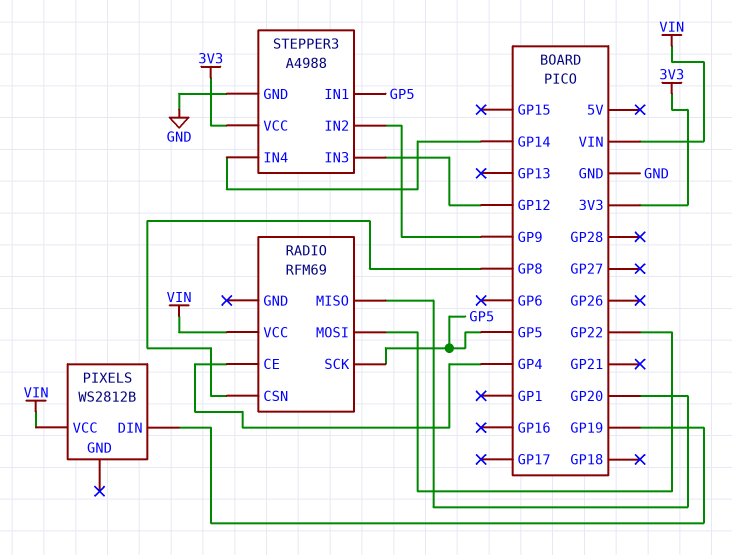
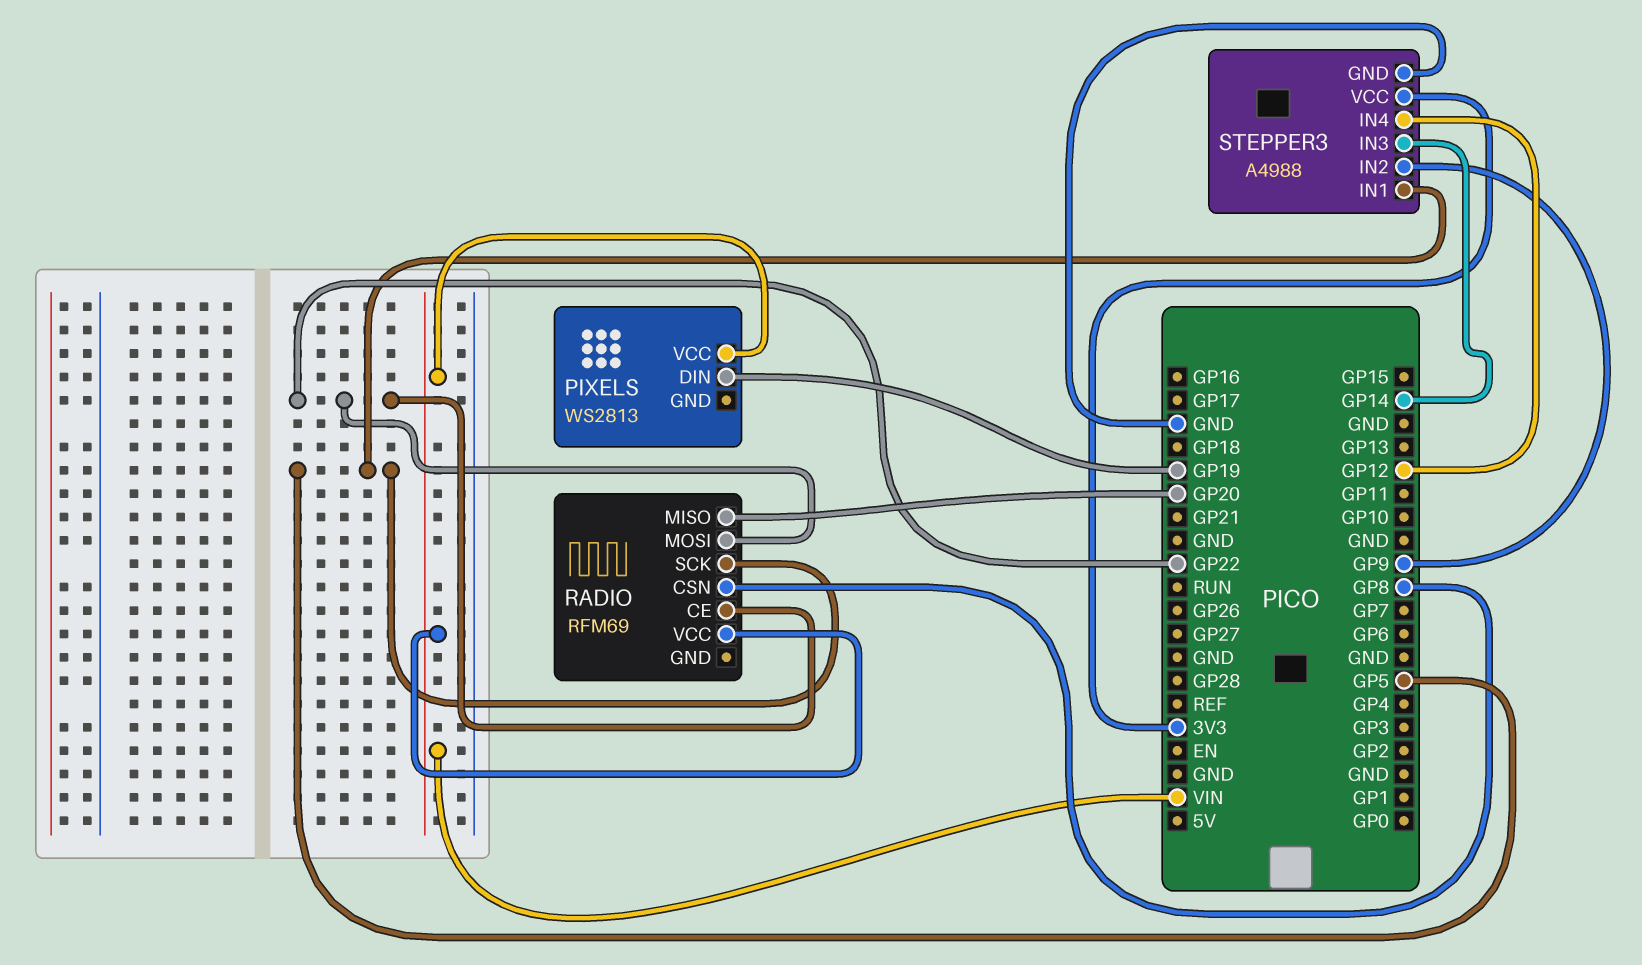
PIXELS: WS2812B -> WS2813
RADIO pin CE: GP4 -> GP22
STEPPER3 pin IN3: GP12 -> GP14
STEPPER3 pin IN4: GP14 -> GP12

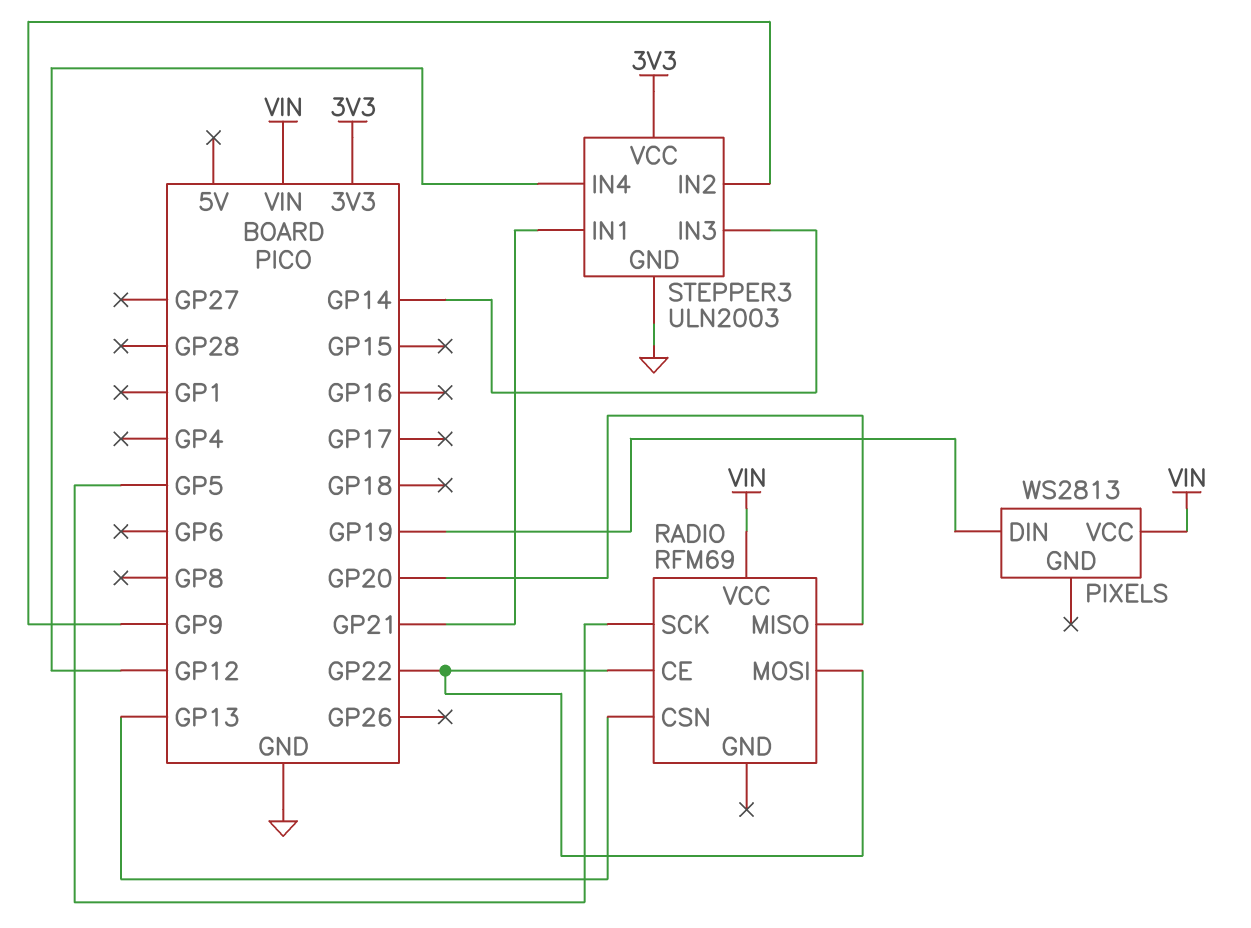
RADIO pin CSN: GP8 -> GP13
STEPPER3: A4988 -> ULN2003
STEPPER3 pin IN1: GP5 -> GP21

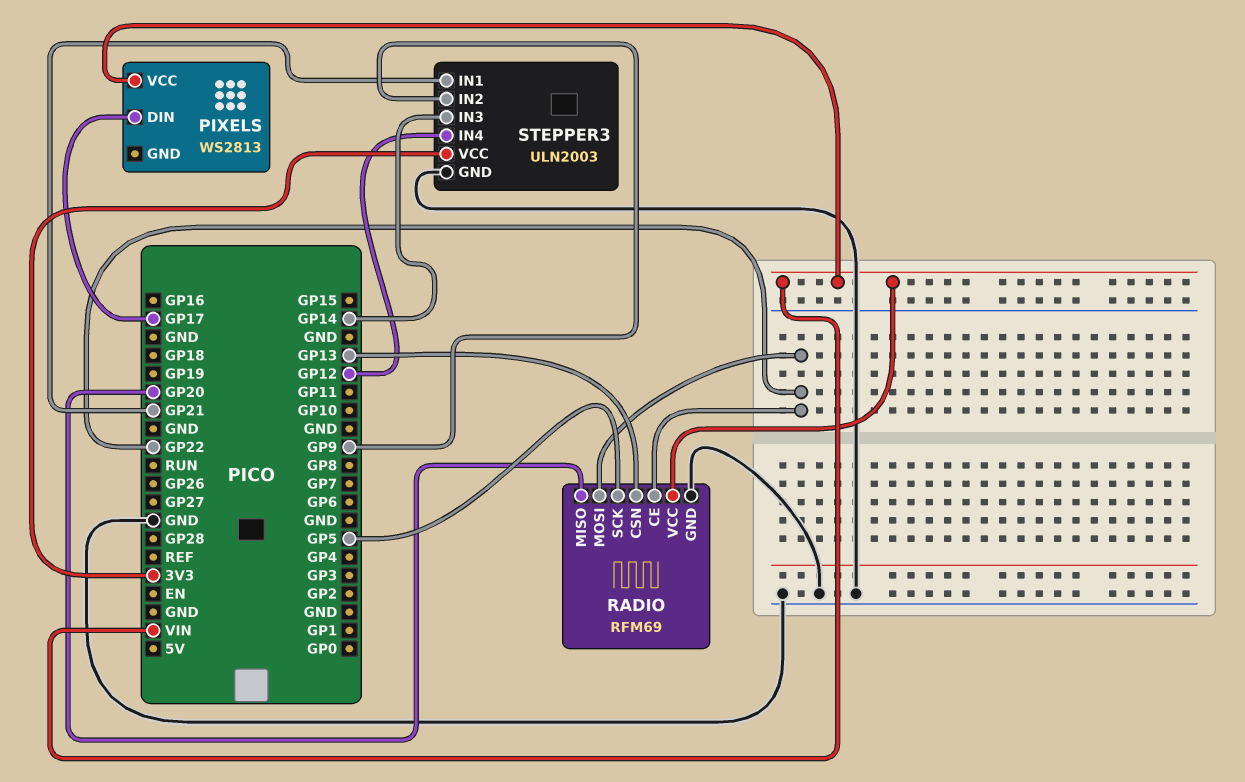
PIXELS pin DIN: GP19 -> GP17
RADIO pin GND: none -> GND

